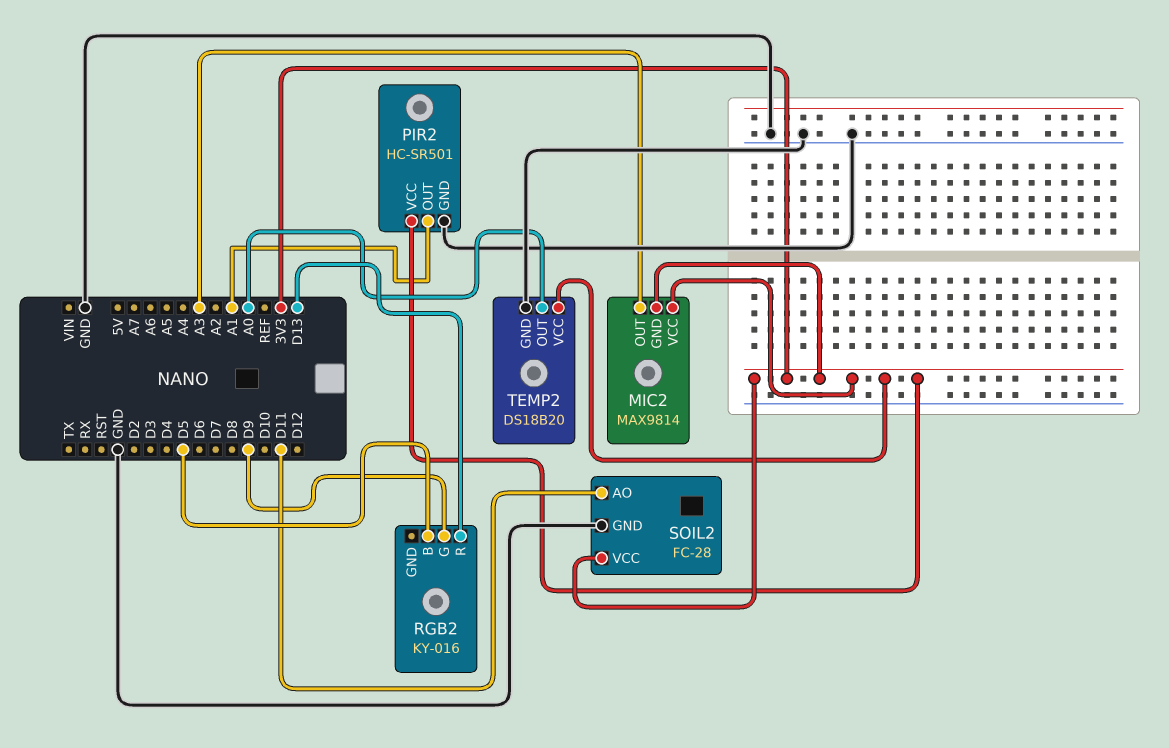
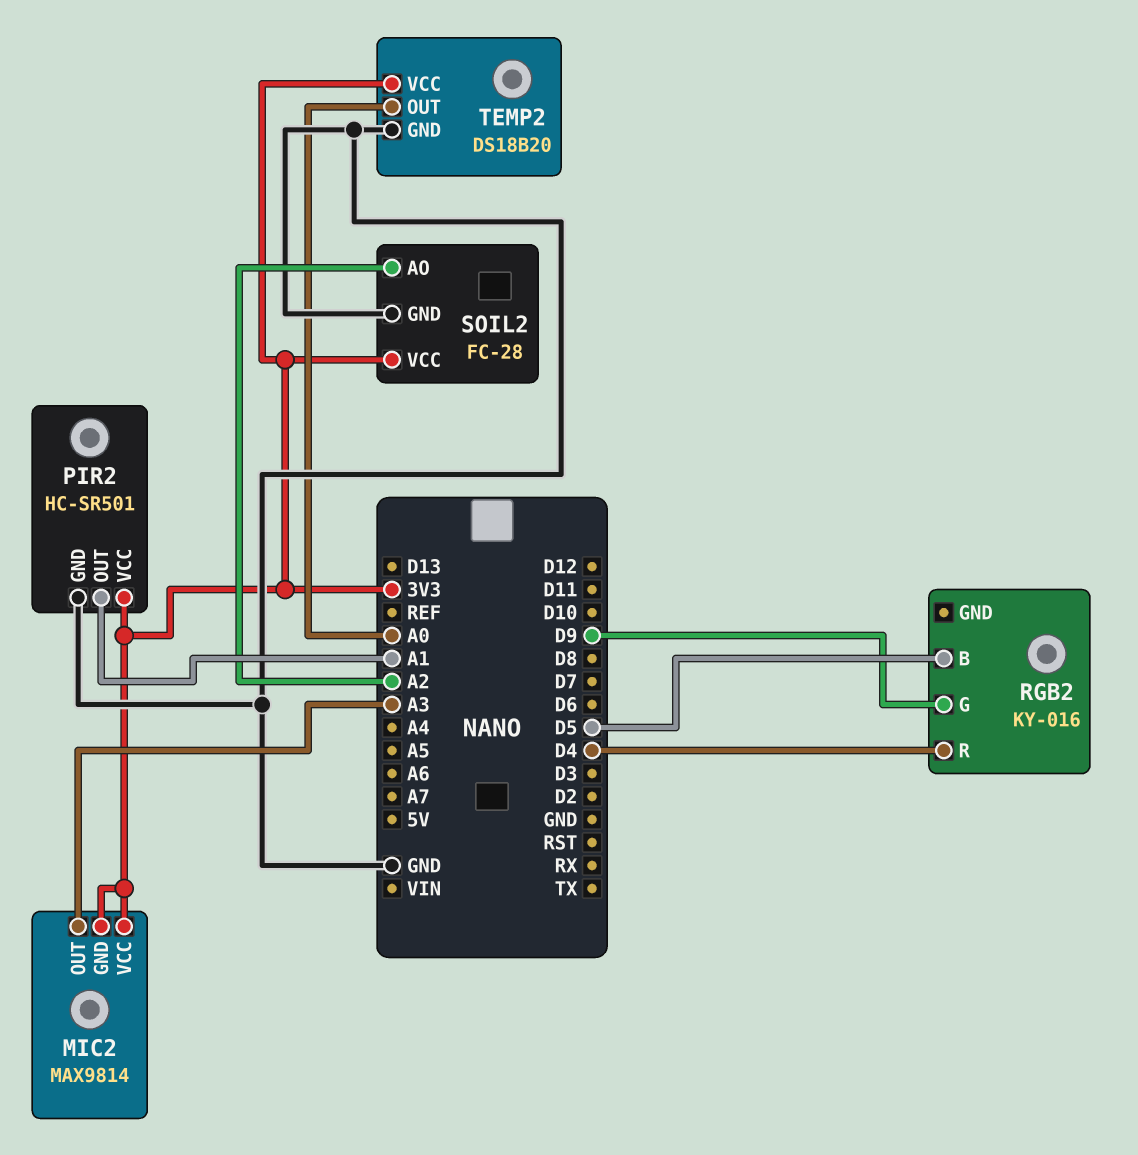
RGB2 pin R: D13 -> D4
SOIL2 pin AO: D11 -> A2

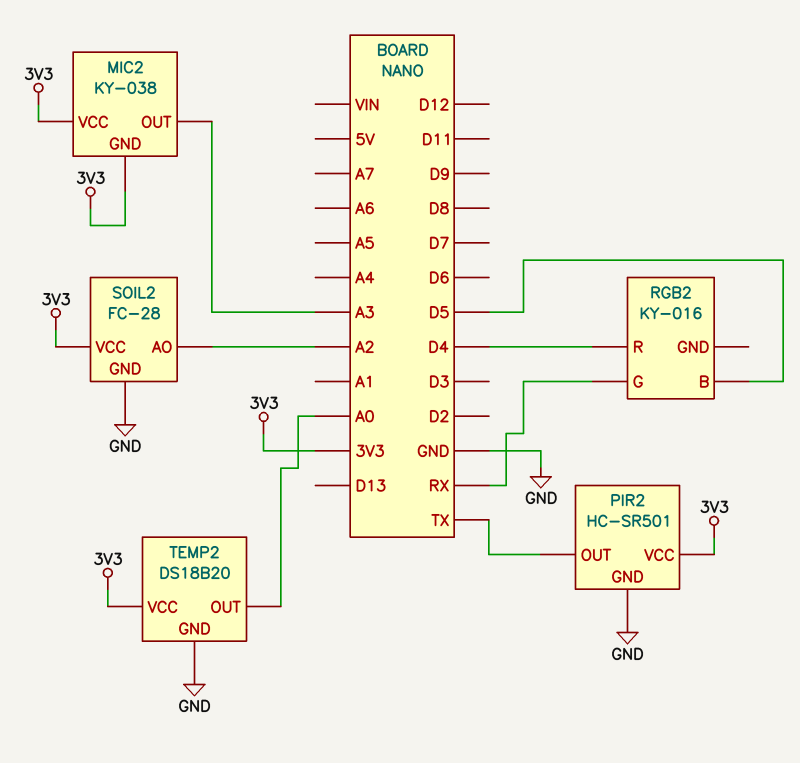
MIC2: MAX9814 -> KY-038
PIR2 pin OUT: A1 -> TX
RGB2 pin G: D9 -> RX

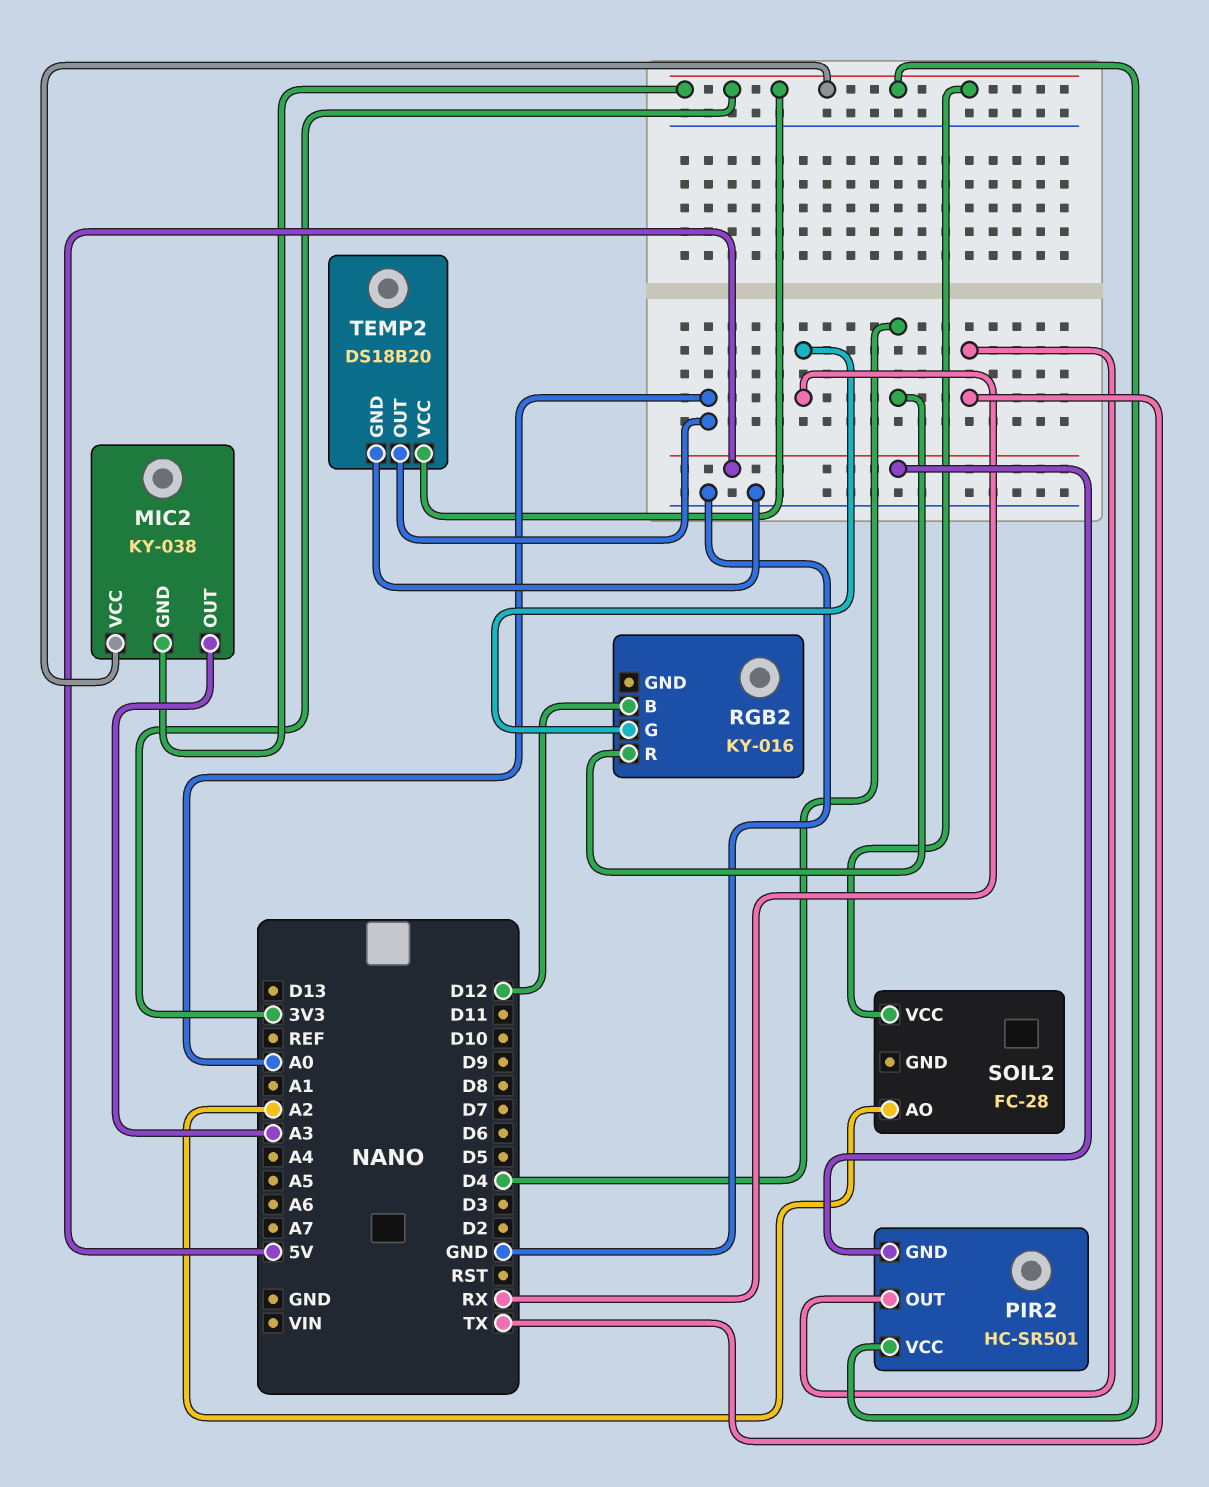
PIR2 pin GND: GND -> 5V
RGB2 pin B: D5 -> D12
SOIL2 pin GND: GND -> none

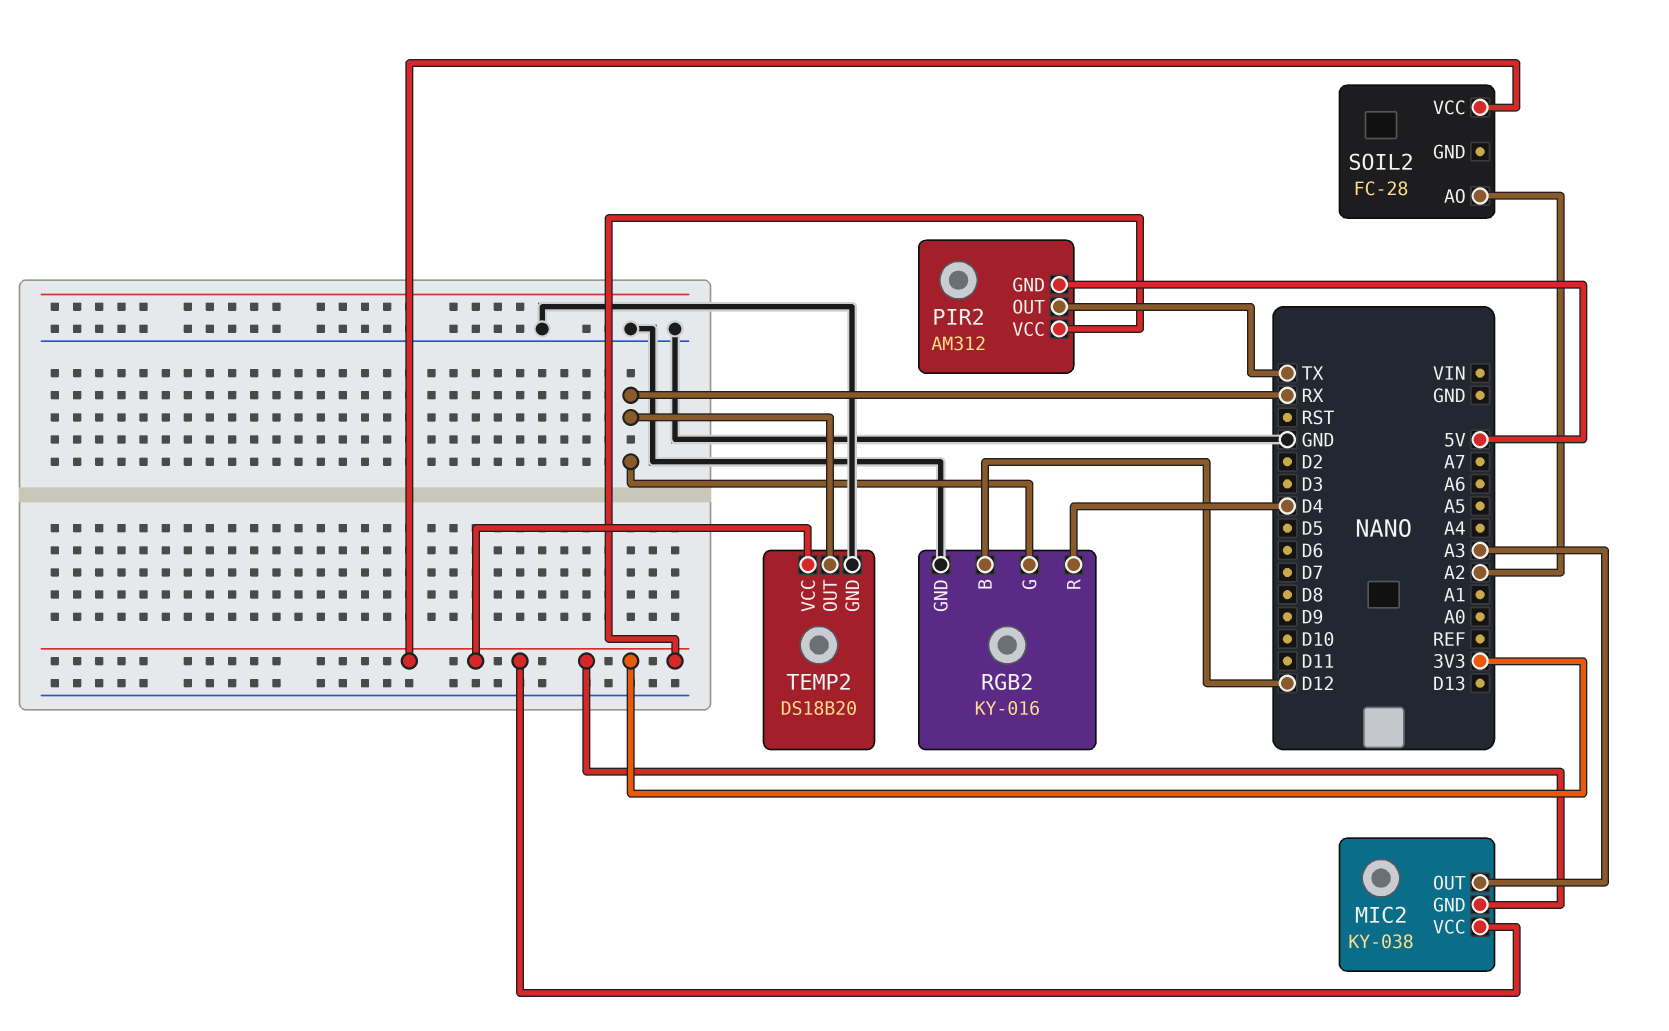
PIR2: HC-SR501 -> AM312
RGB2 pin GND: none -> GND
TEMP2 pin OUT: A0 -> RX

